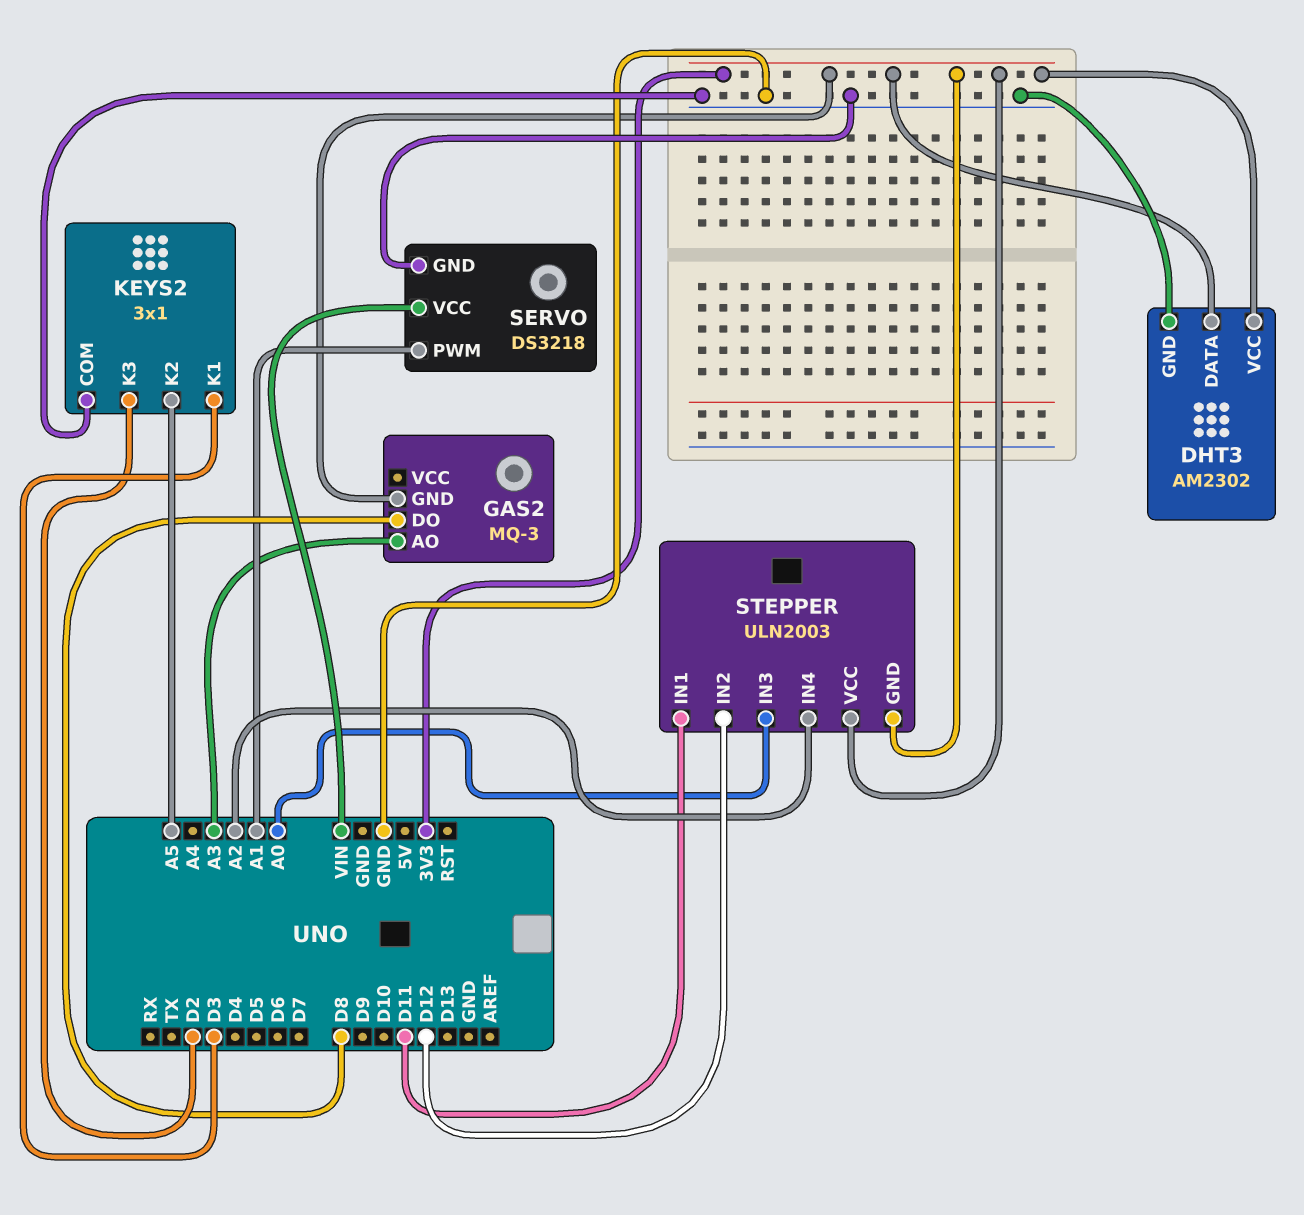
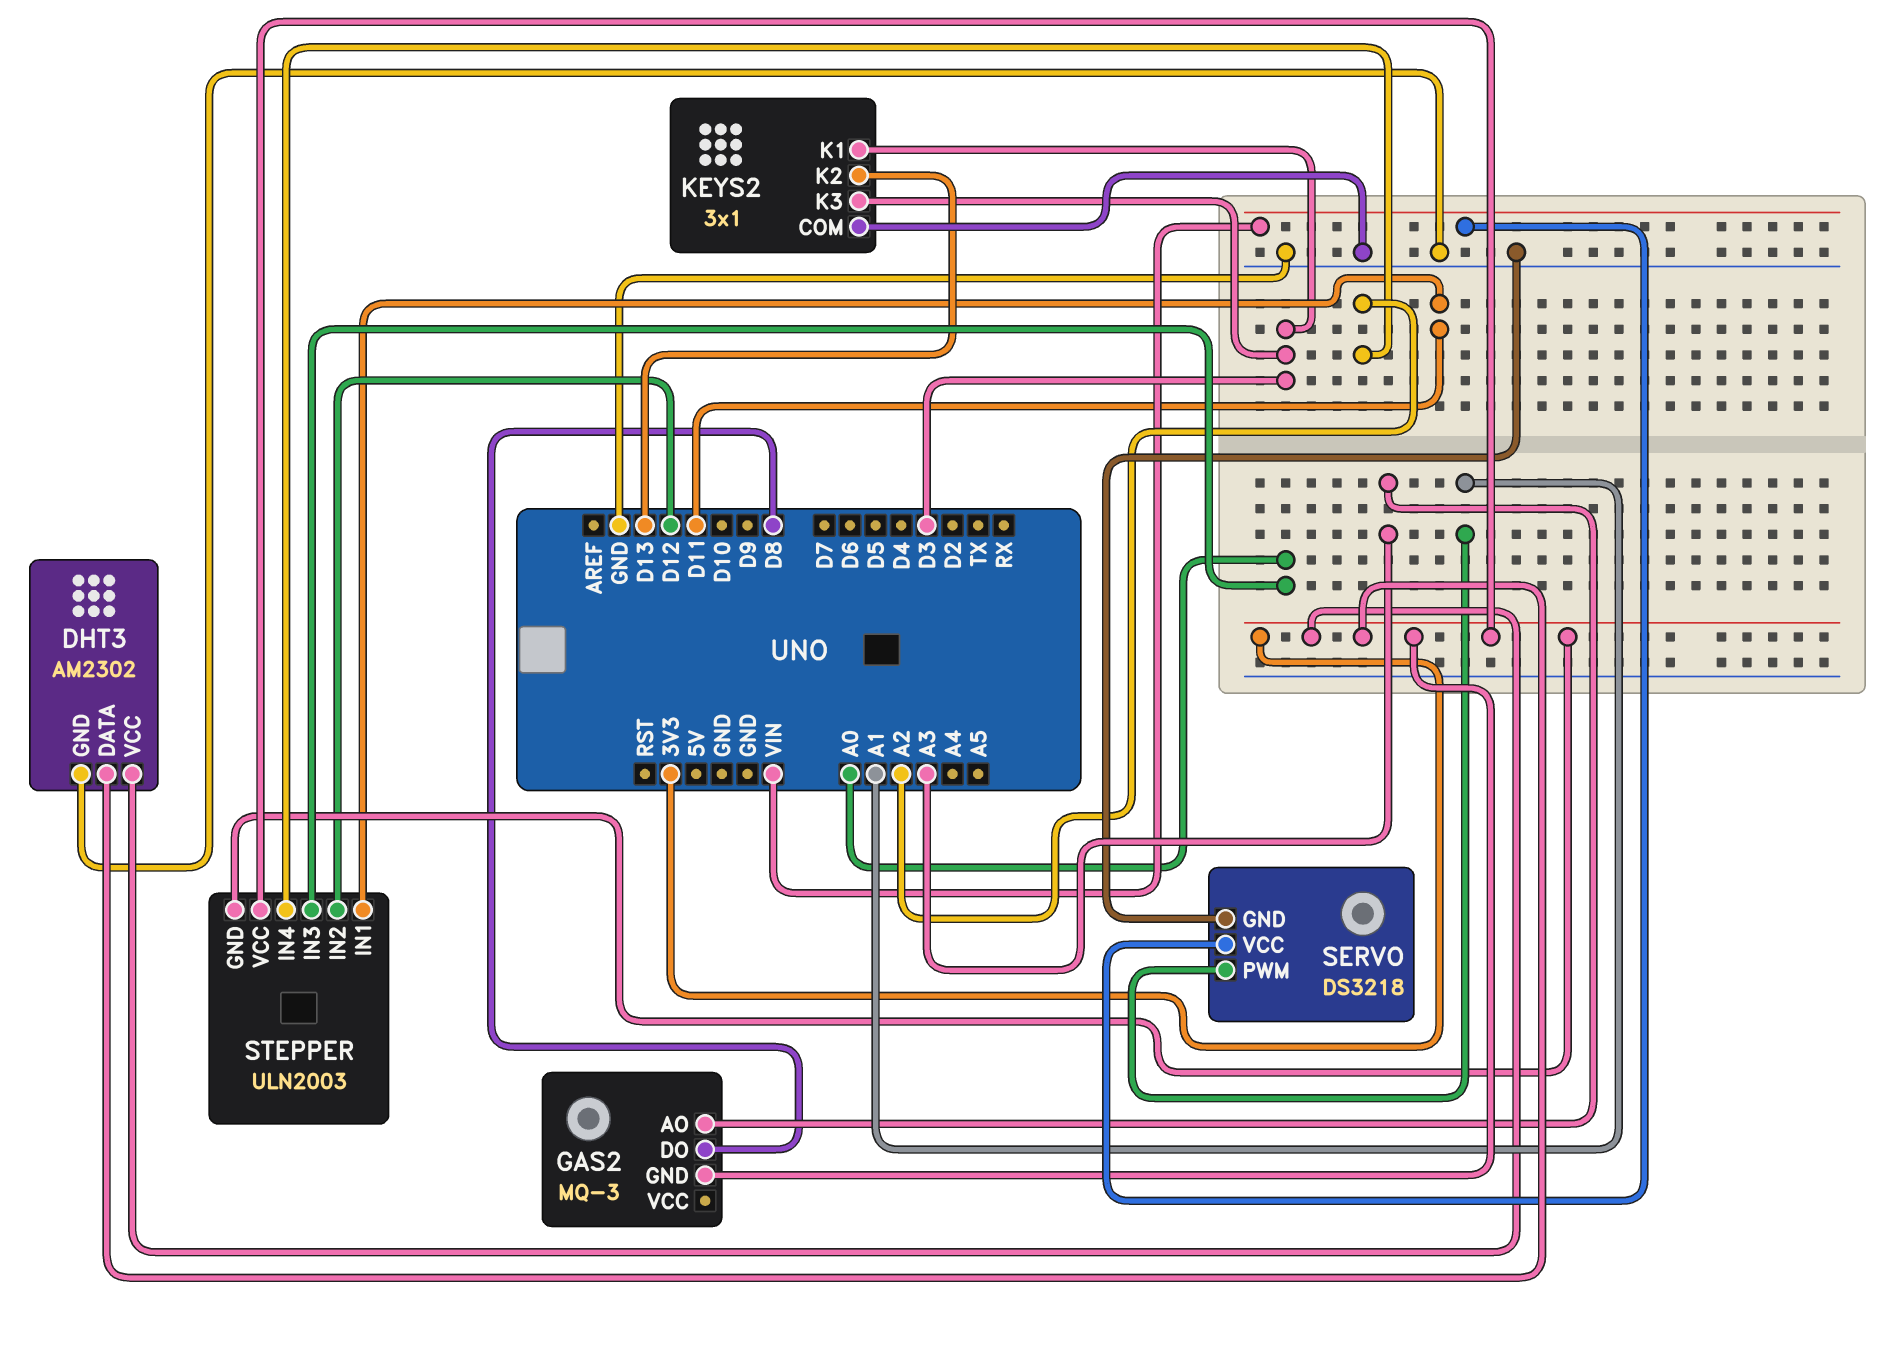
KEYS2 pin K2: A5 -> D13
KEYS2 pin K3: D2 -> D3

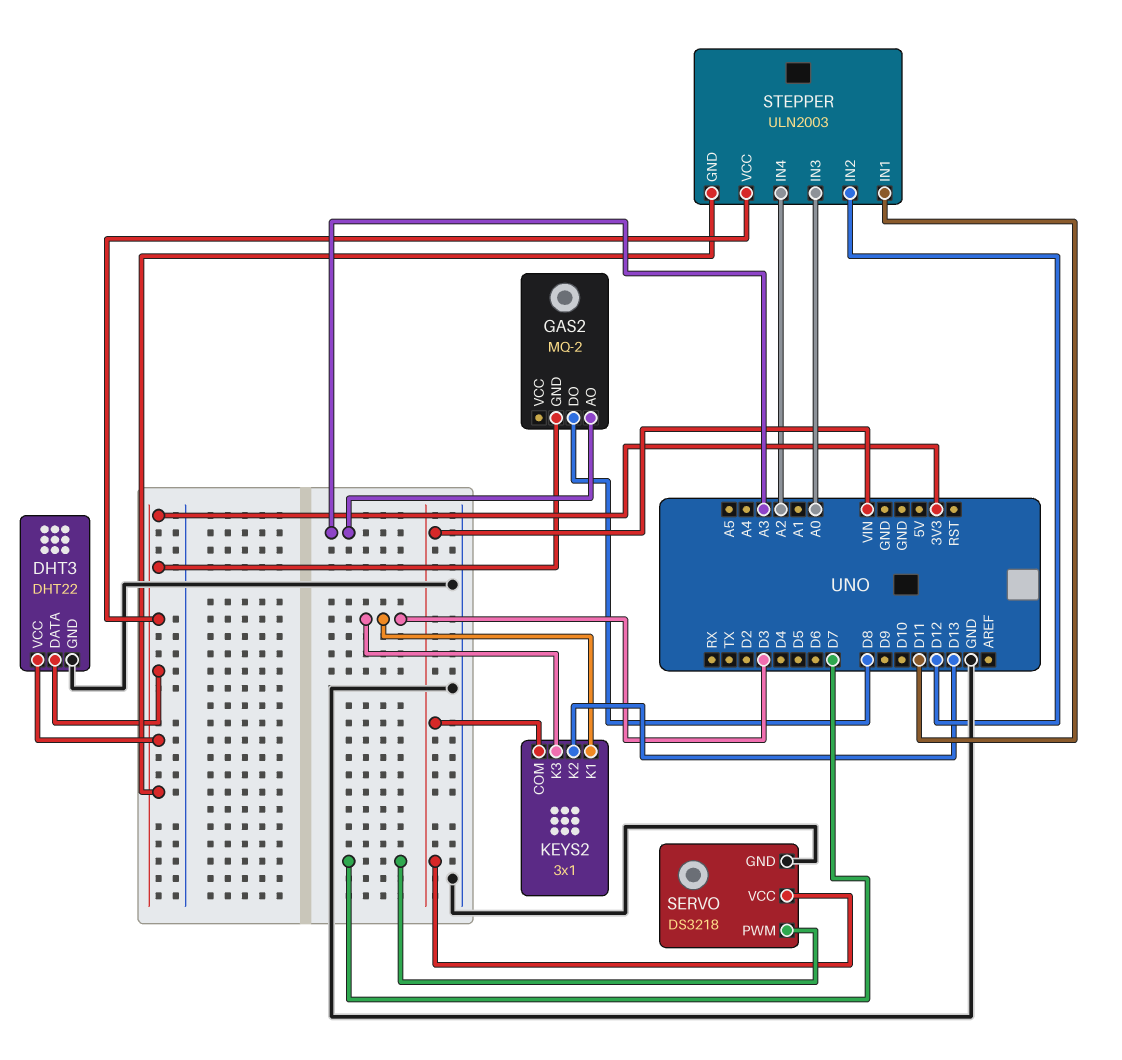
DHT3: AM2302 -> DHT22
GAS2: MQ-3 -> MQ-2
KEYS2 pin COM: GND -> VIN
SERVO pin PWM: A1 -> D7

